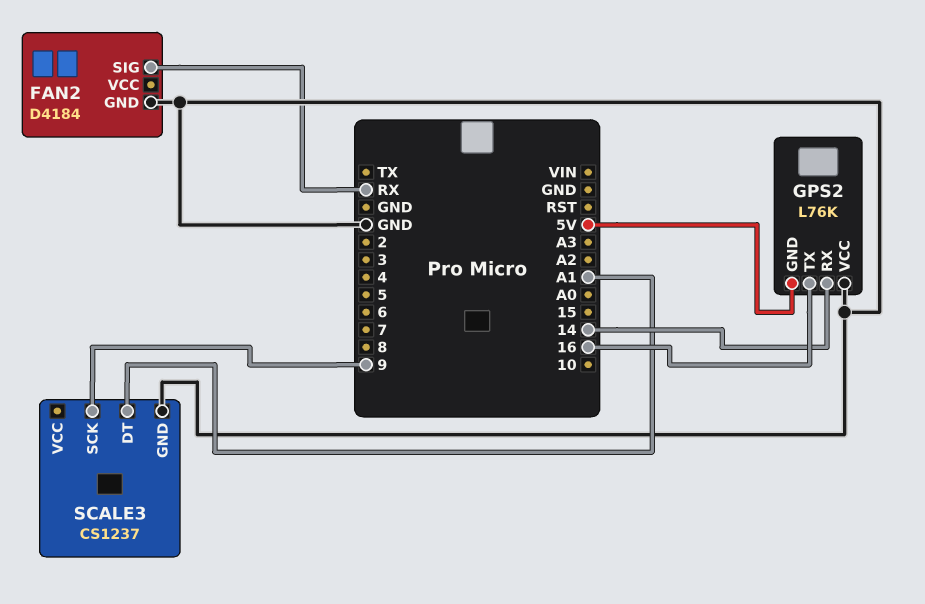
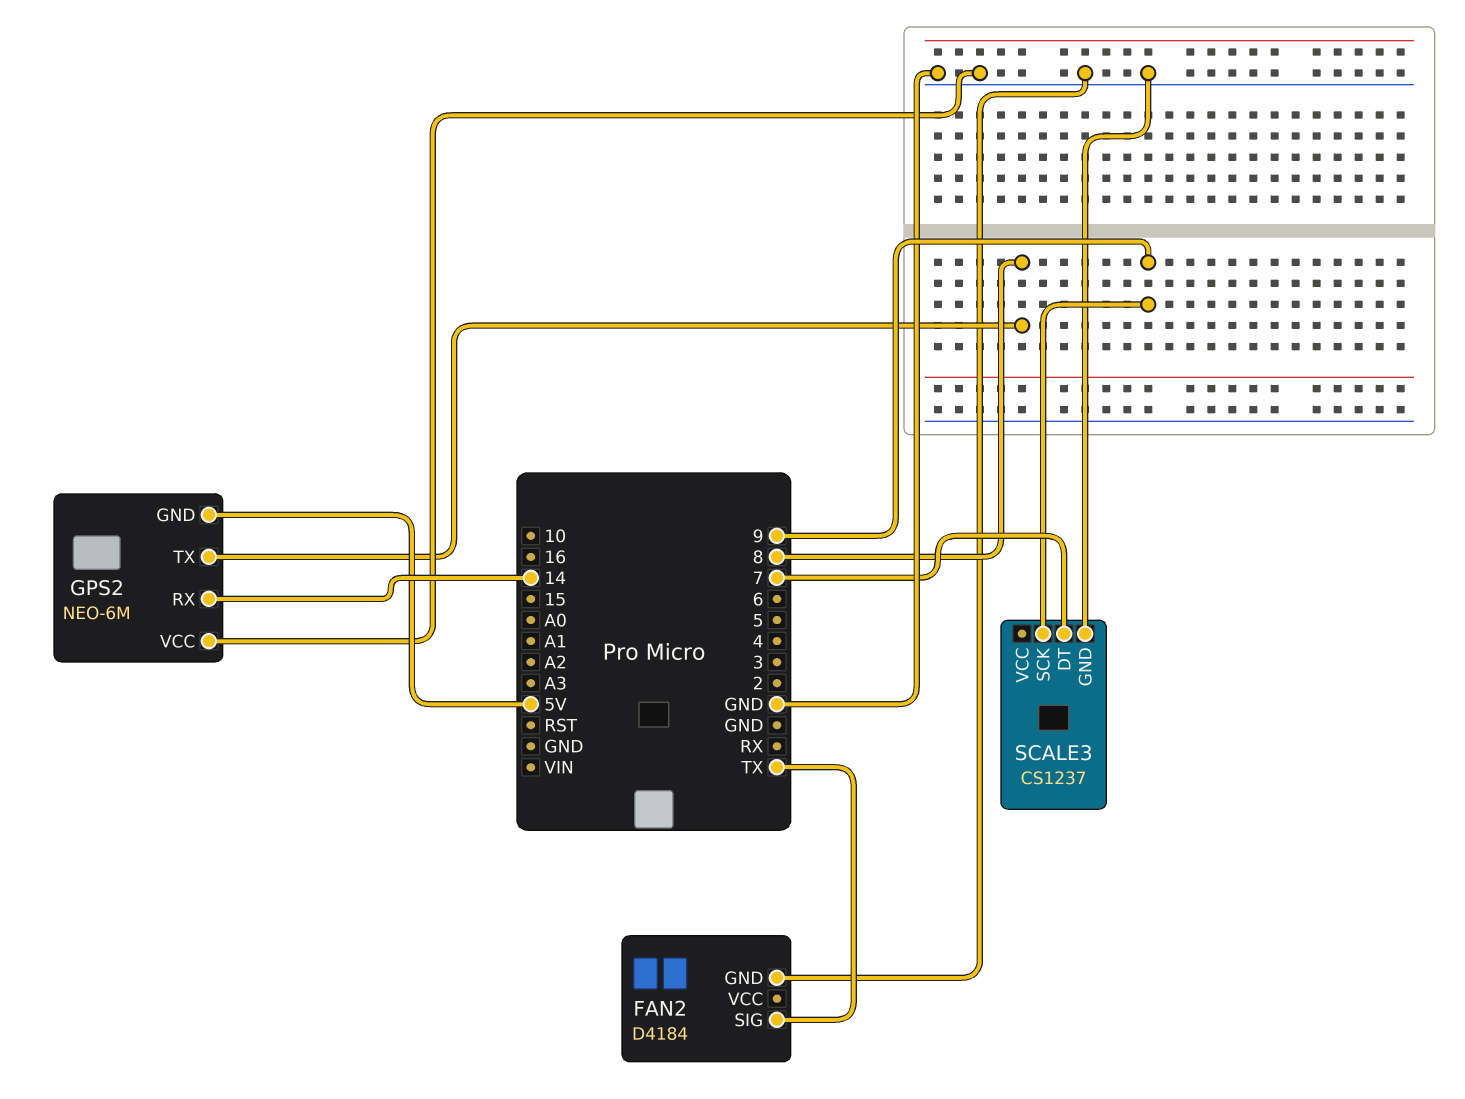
FAN2 pin SIG: RX -> TX
GPS2: L76K -> NEO-6M
GPS2 pin TX: 16 -> 8
SCALE3 pin DT: A1 -> 7

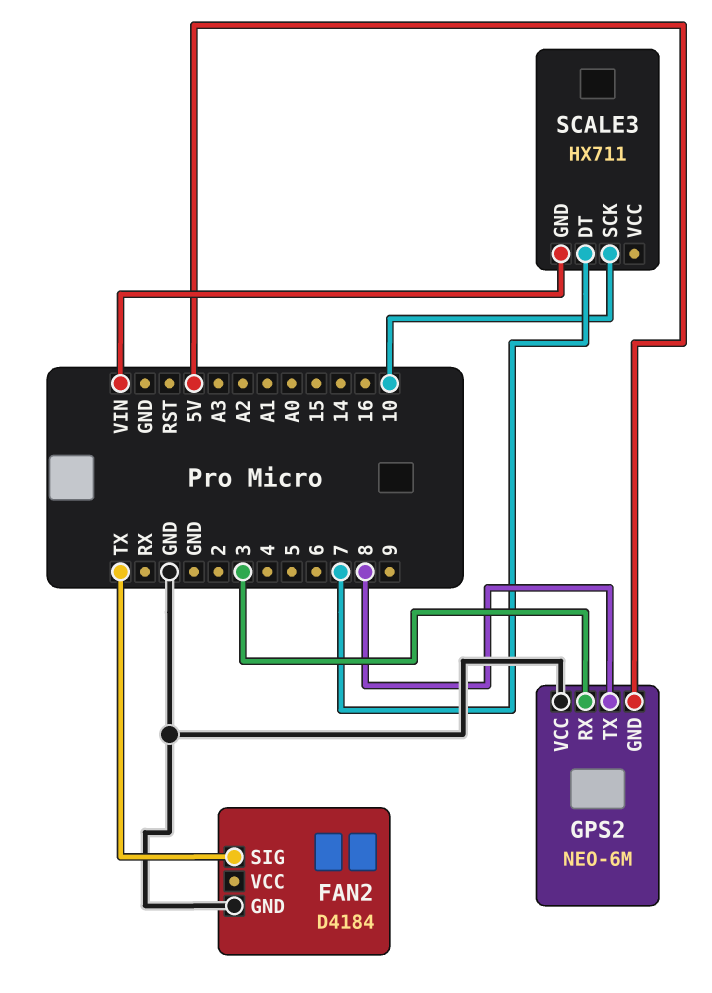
GPS2 pin RX: 14 -> 3
SCALE3: CS1237 -> HX711
SCALE3 pin GND: GND -> VIN
SCALE3 pin SCK: 9 -> 10

